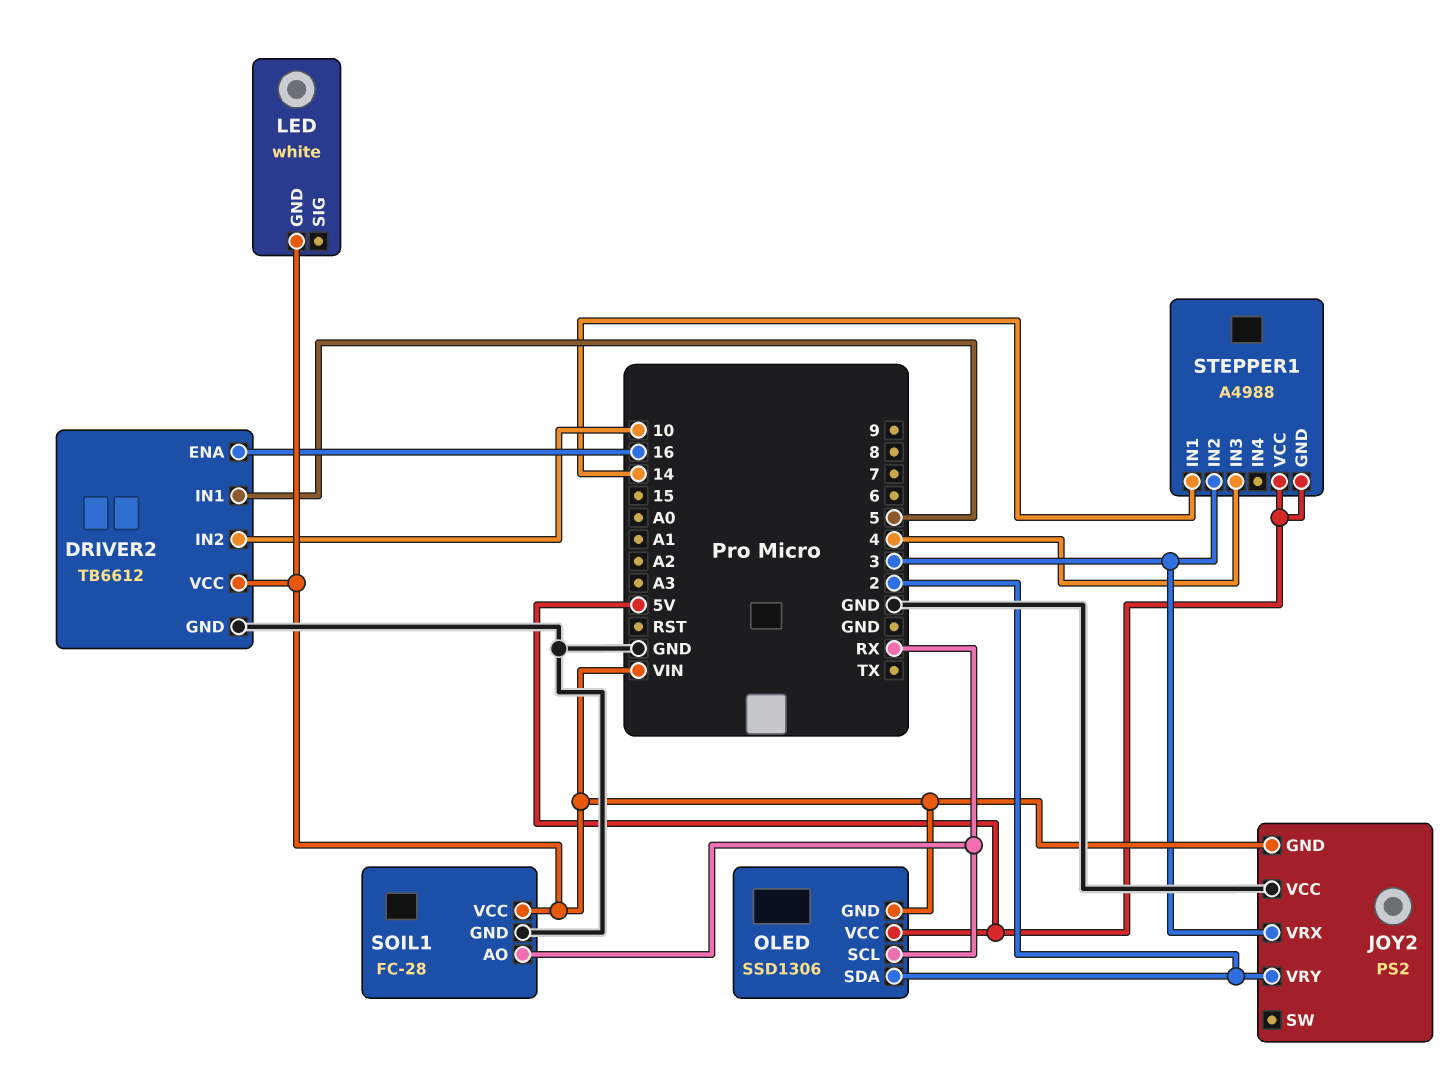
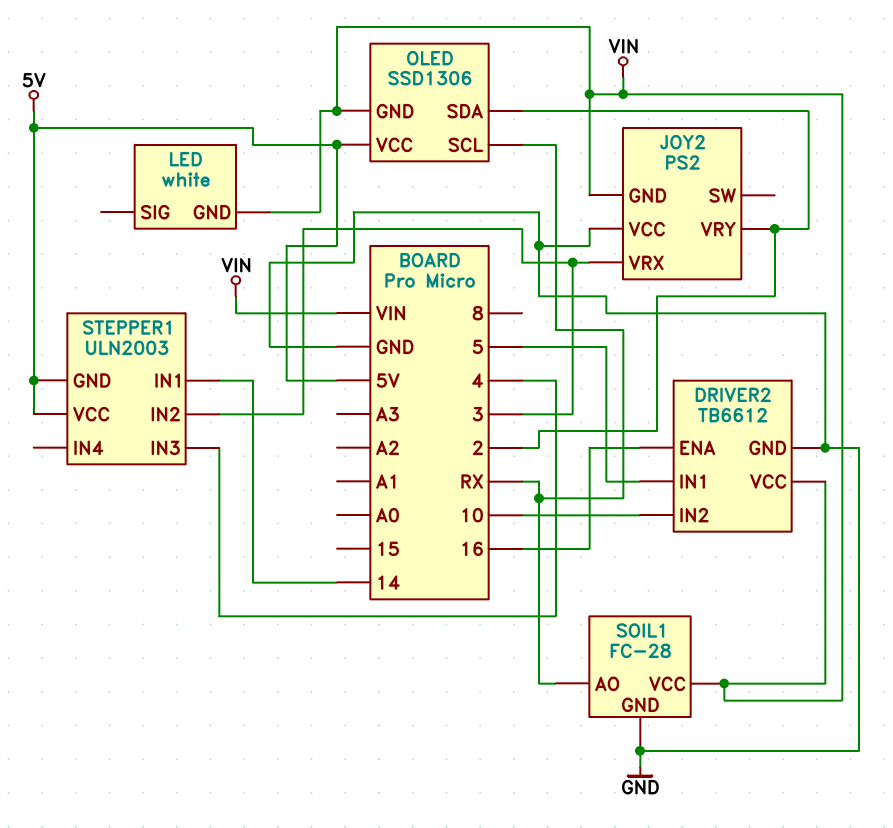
STEPPER1: A4988 -> ULN2003

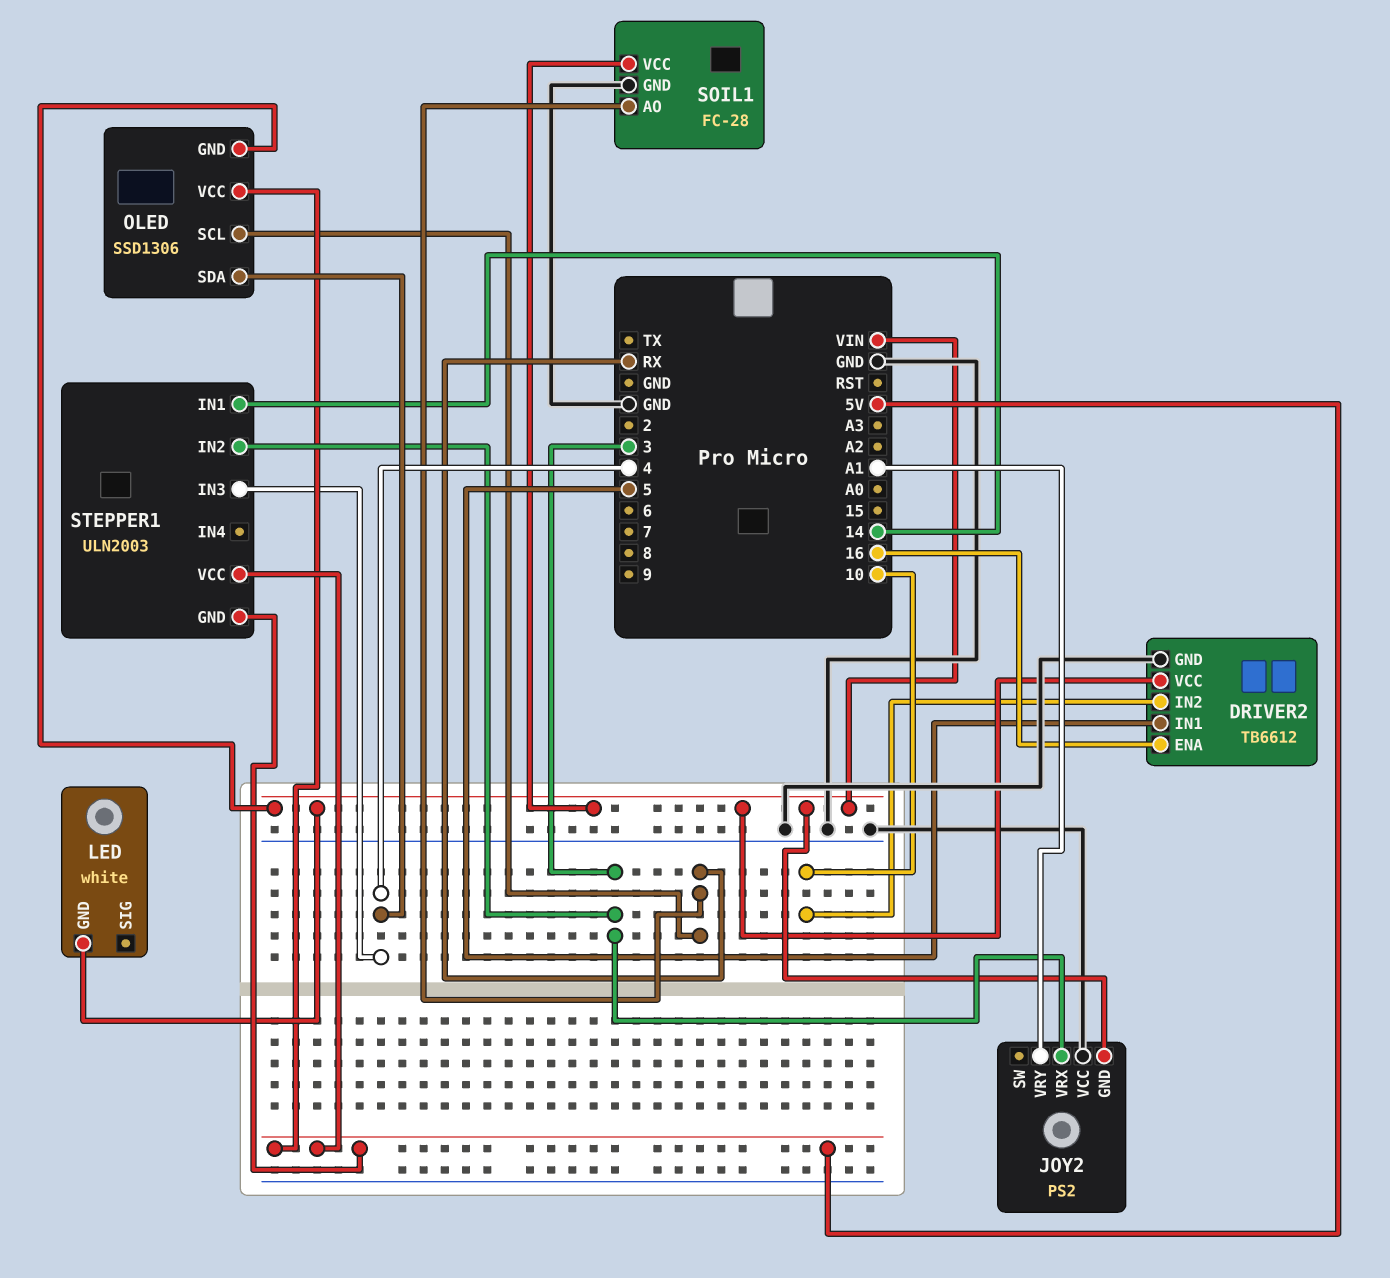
JOY2 pin VRY: 2 -> A1
OLED pin SDA: 2 -> 4

